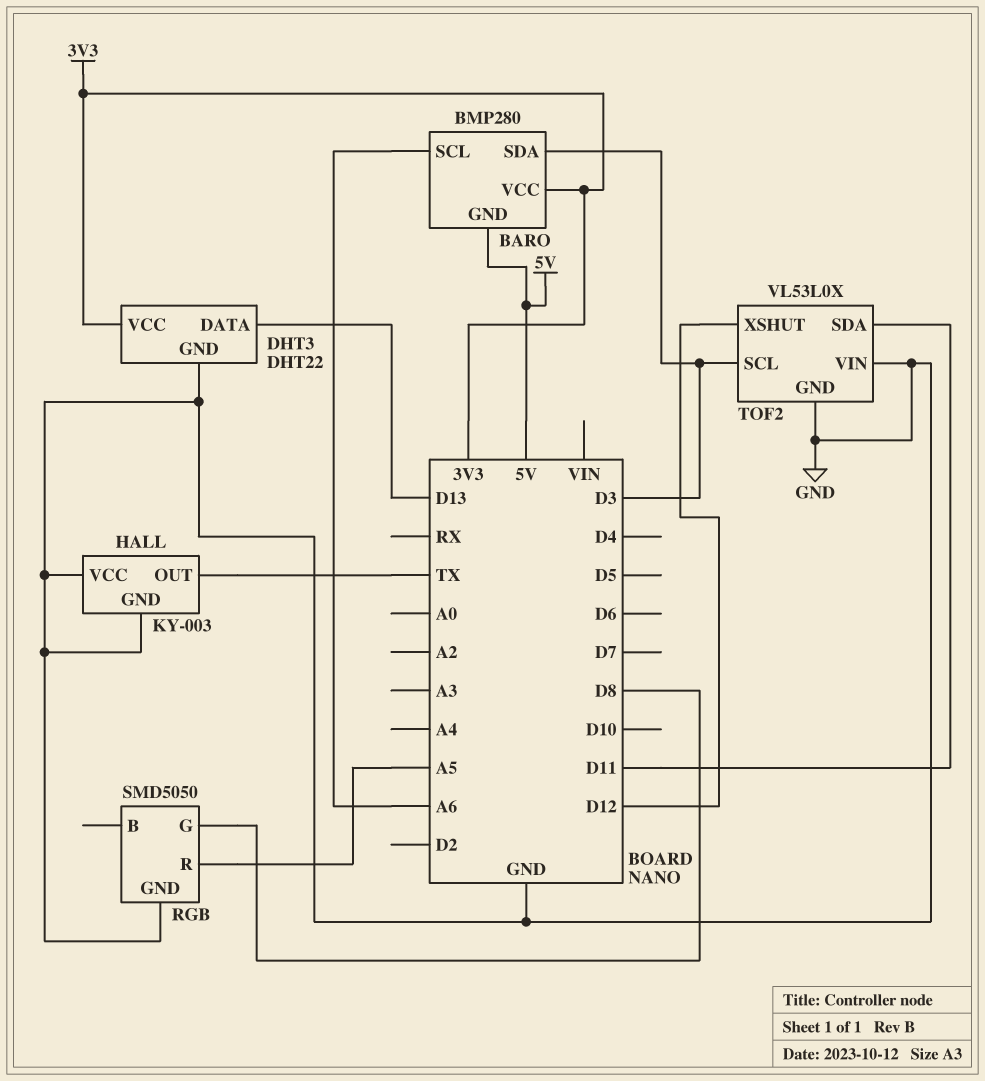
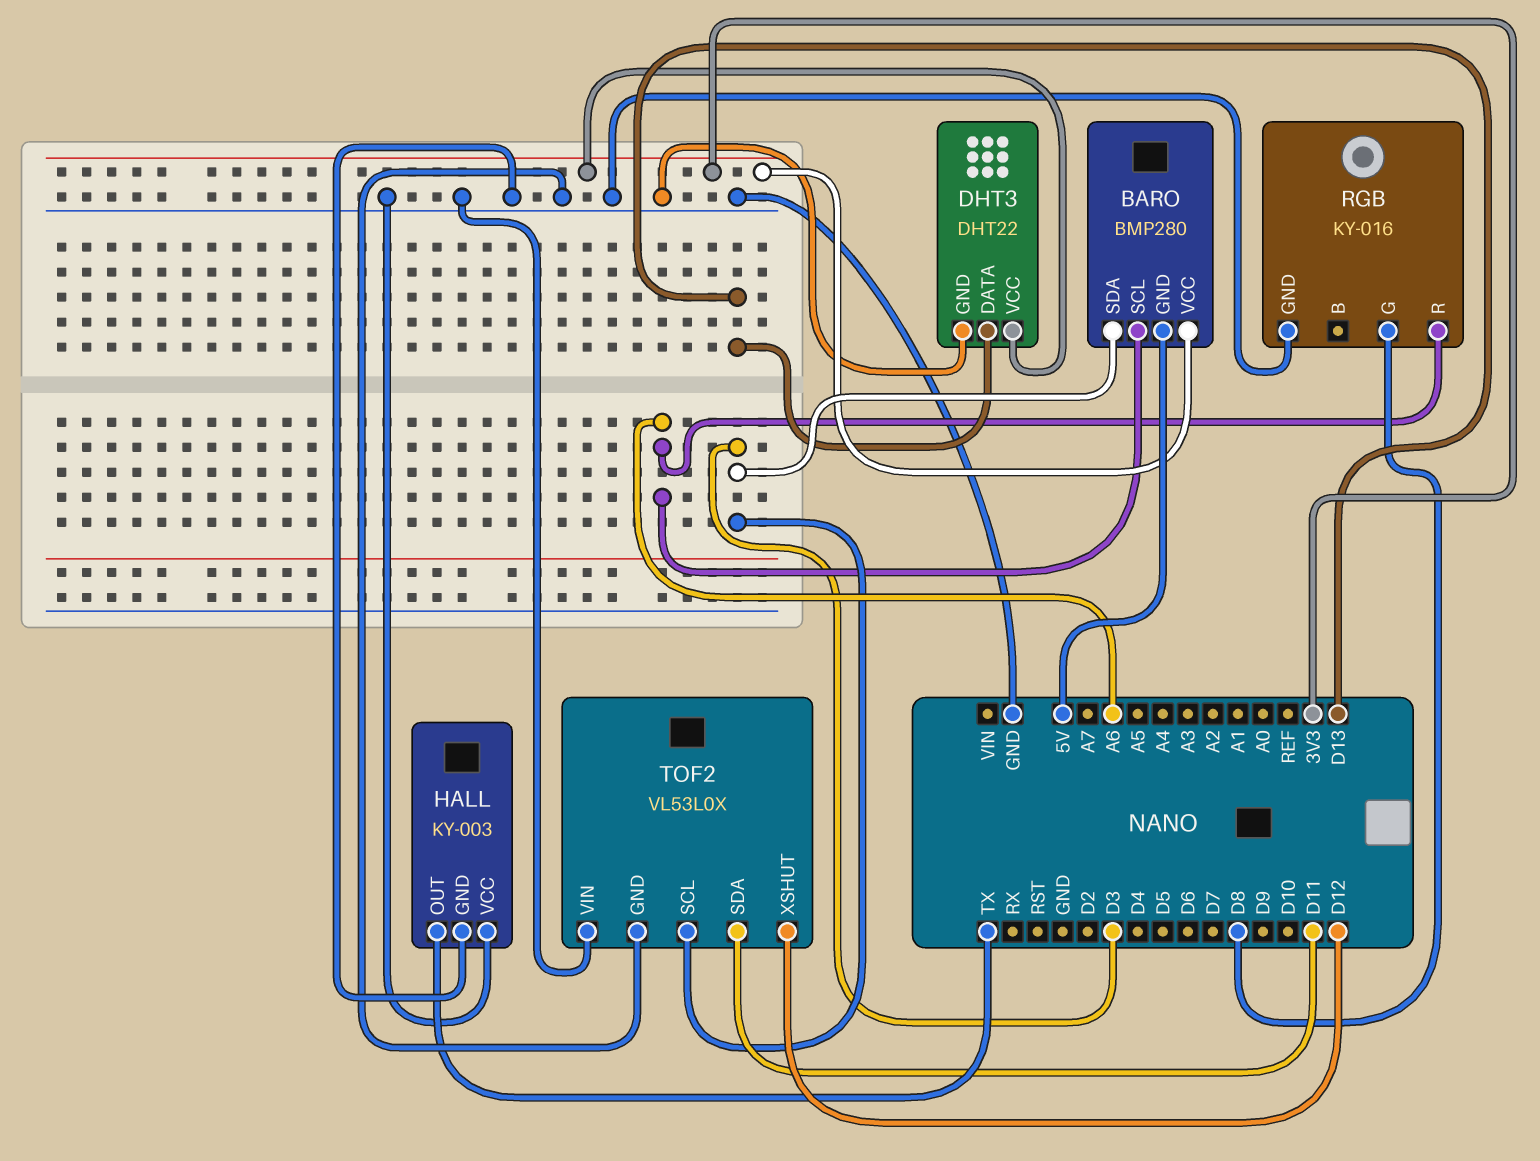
RGB: SMD5050 -> KY-016
RGB pin R: A5 -> A6

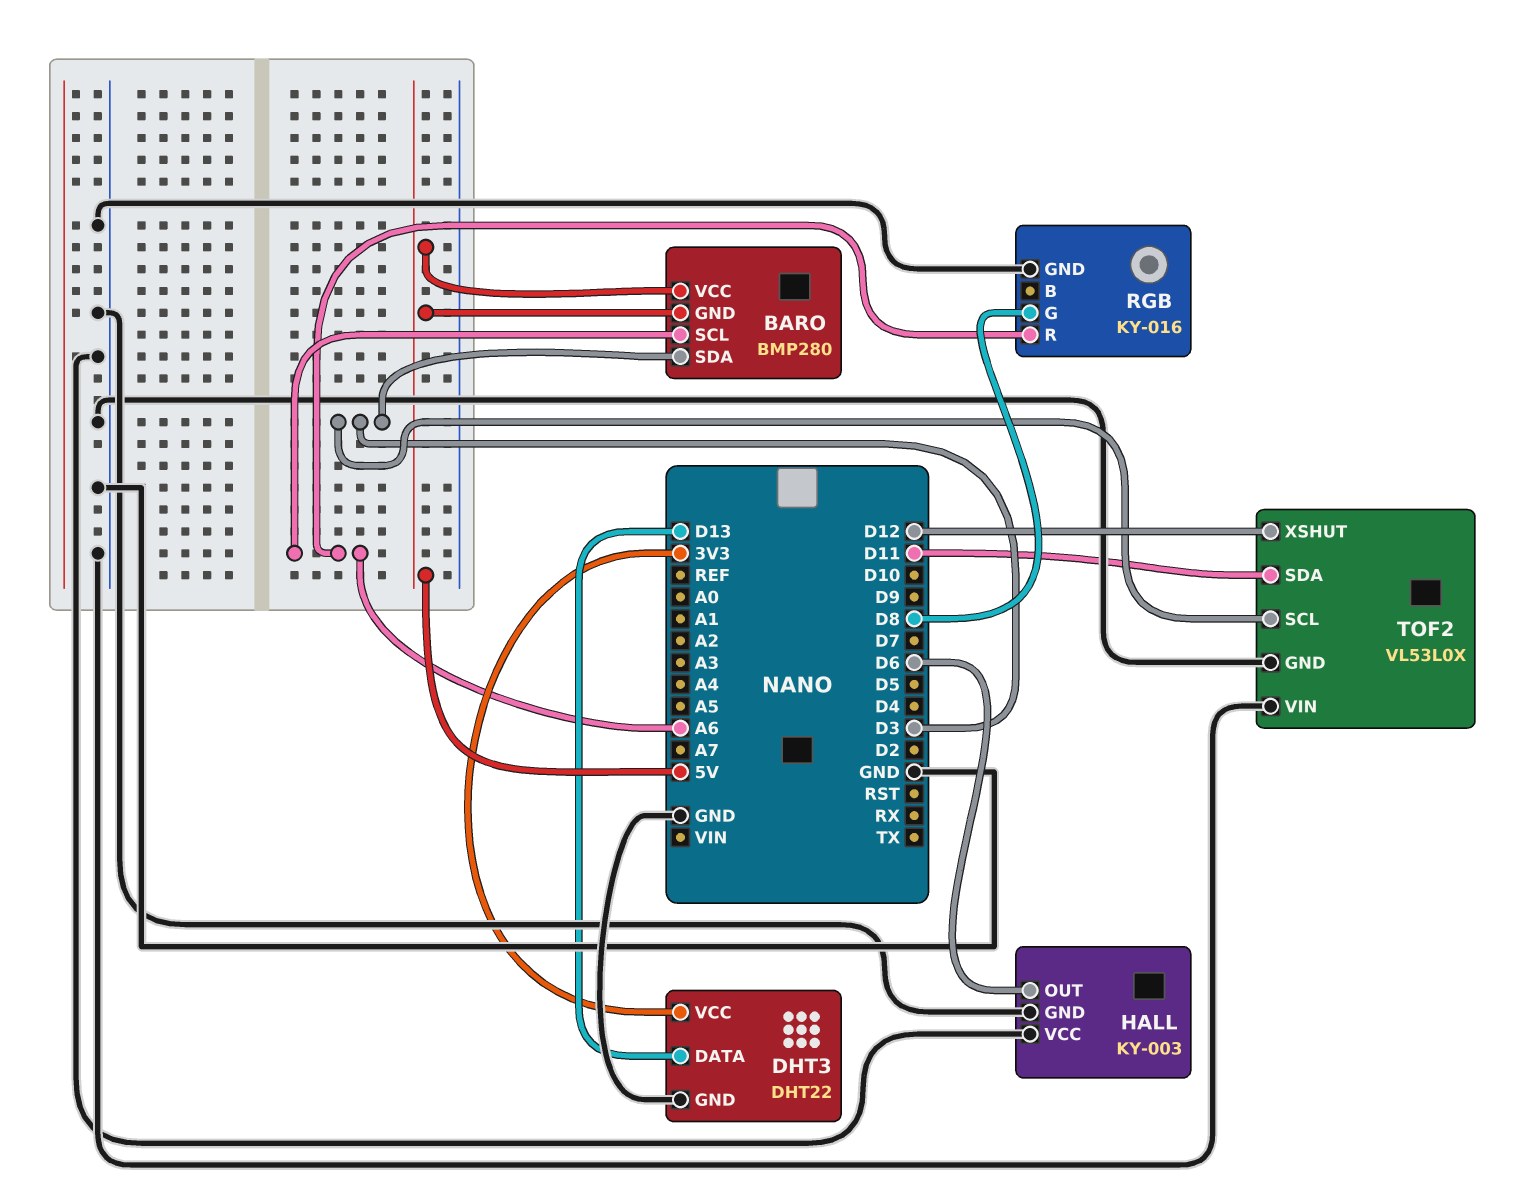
BARO pin VCC: 3V3 -> 5V
HALL pin OUT: TX -> D6

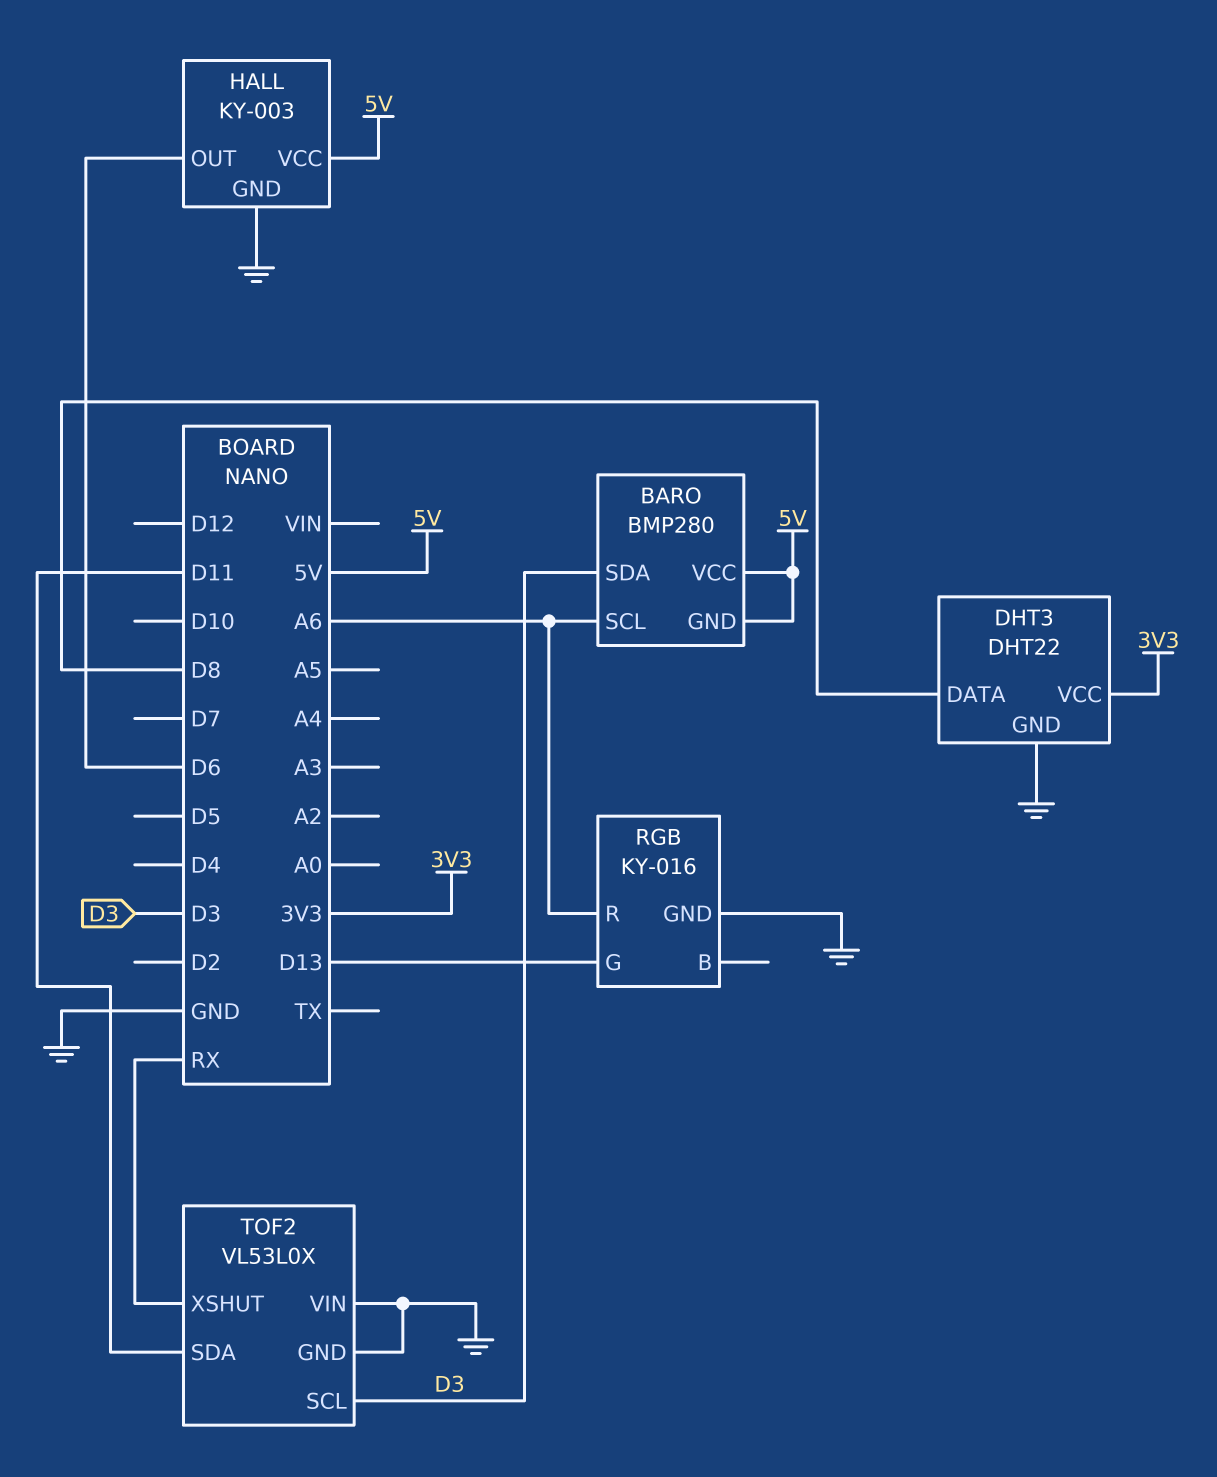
DHT3 pin DATA: D13 -> D8
HALL pin VCC: GND -> 5V
RGB pin G: D8 -> D13
TOF2 pin XSHUT: D12 -> RX

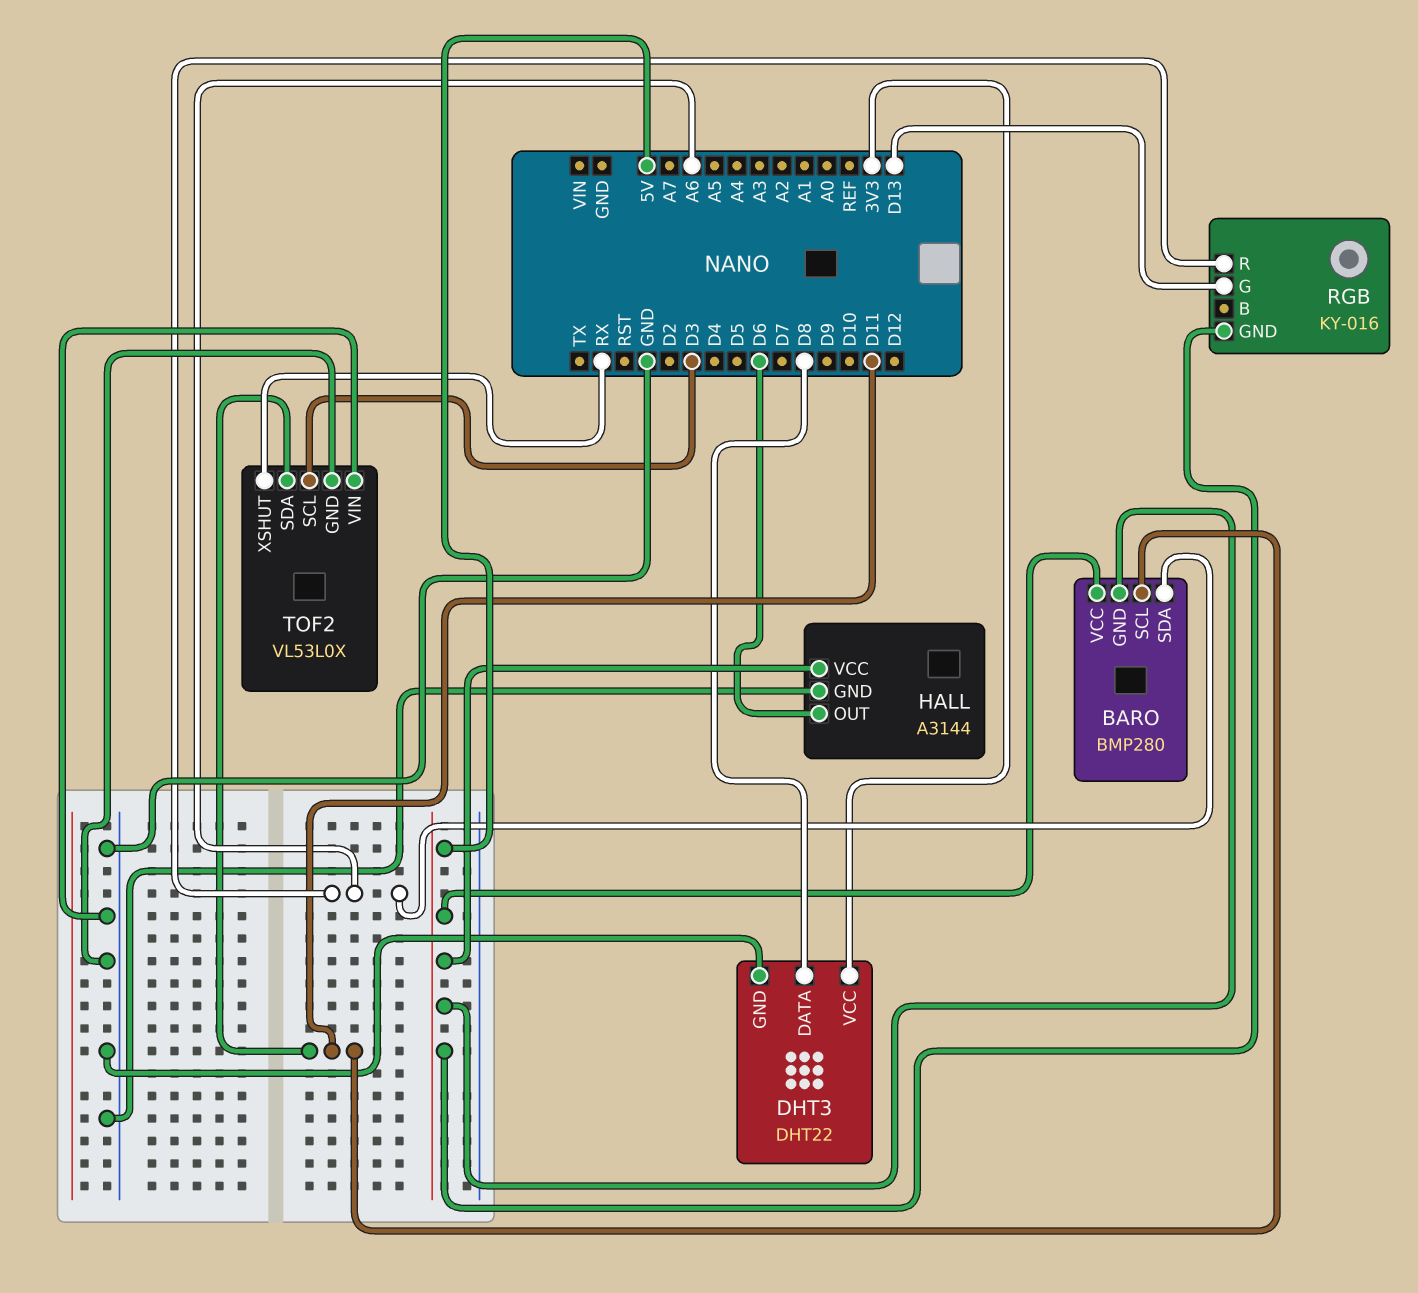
BARO pin SCL: A6 -> D11
BARO pin SDA: D3 -> A6
HALL: KY-003 -> A3144
RGB pin GND: GND -> 5V

